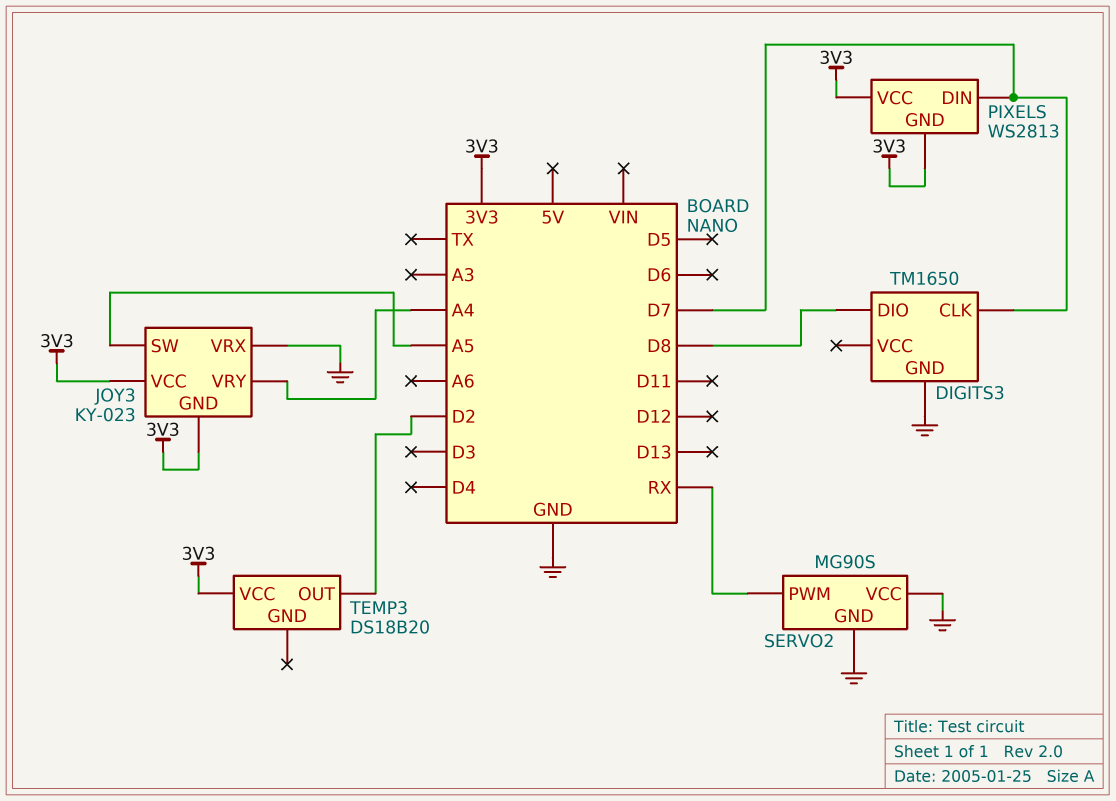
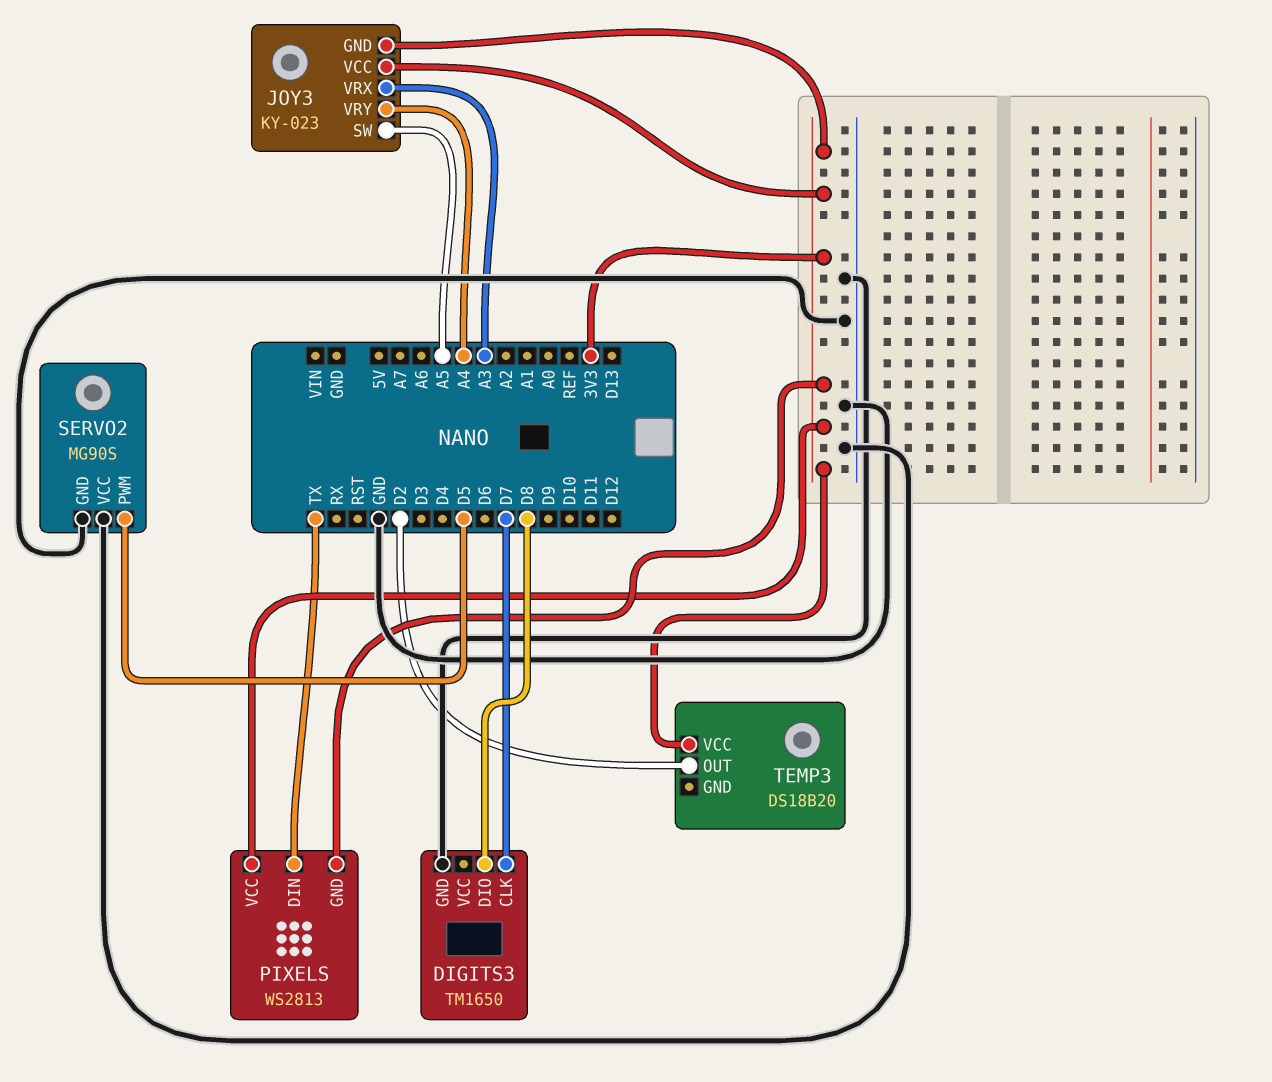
JOY3 pin VRX: GND -> A3
PIXELS pin DIN: D7 -> TX
SERVO2 pin PWM: RX -> D5

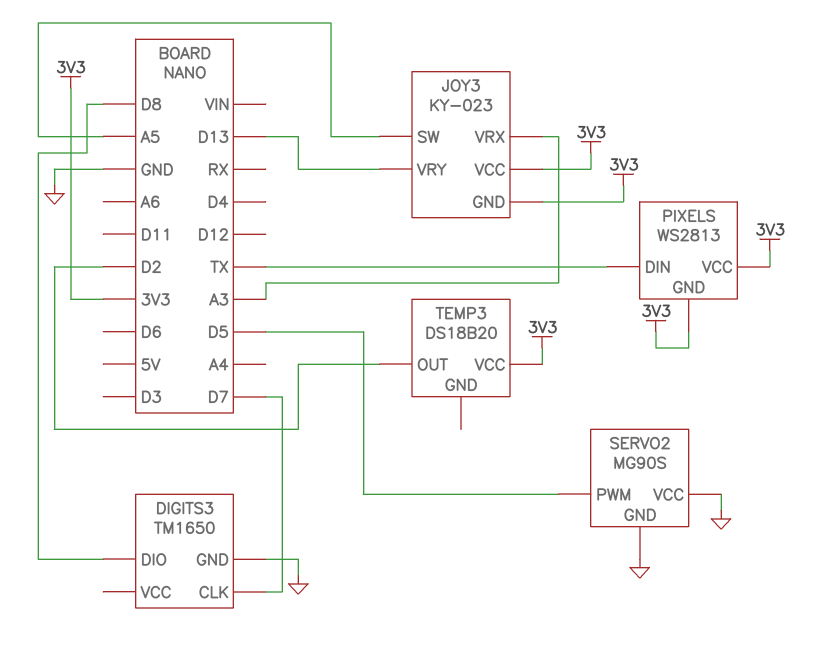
JOY3 pin VRY: A4 -> D13

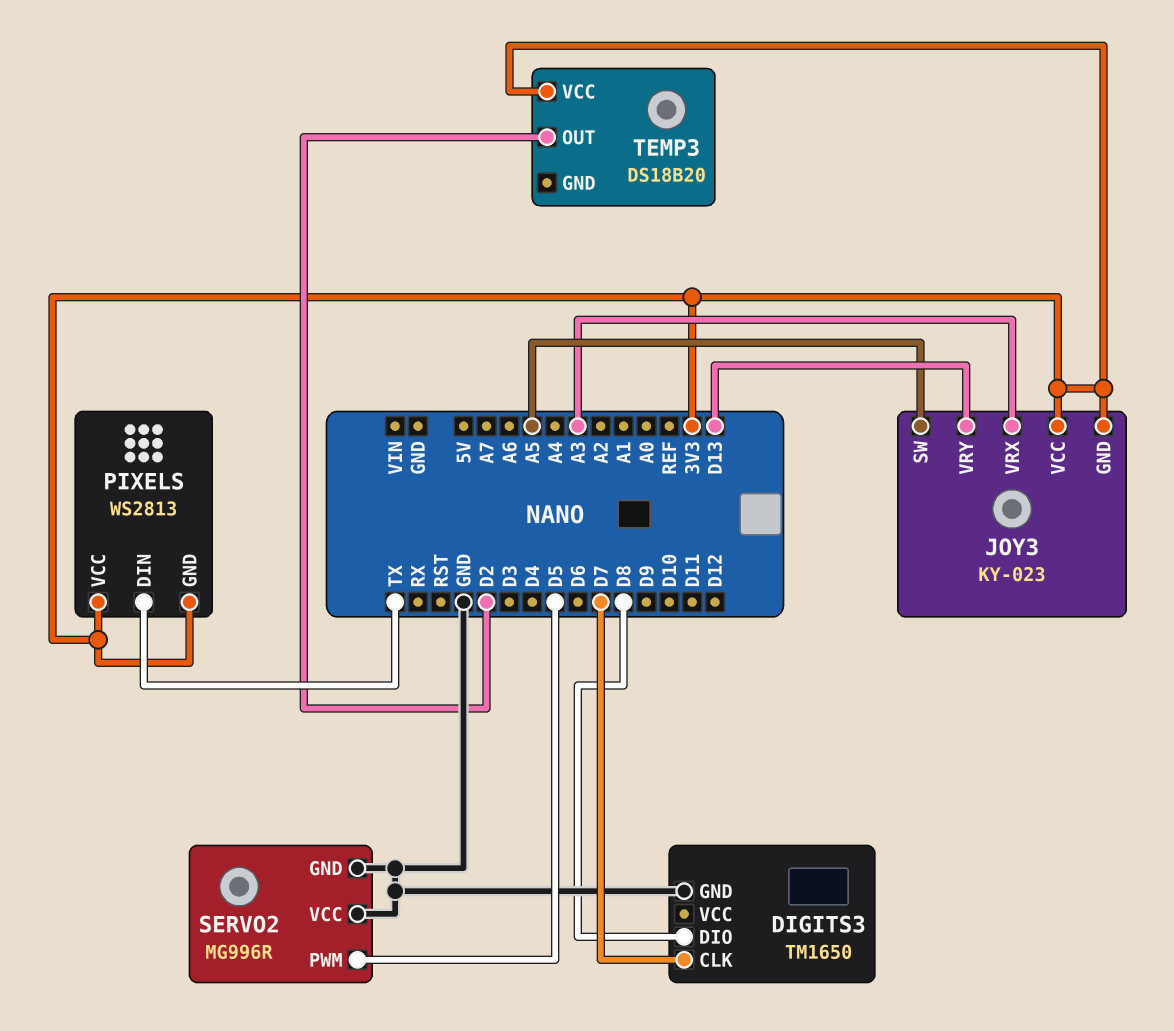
SERVO2: MG90S -> MG996R

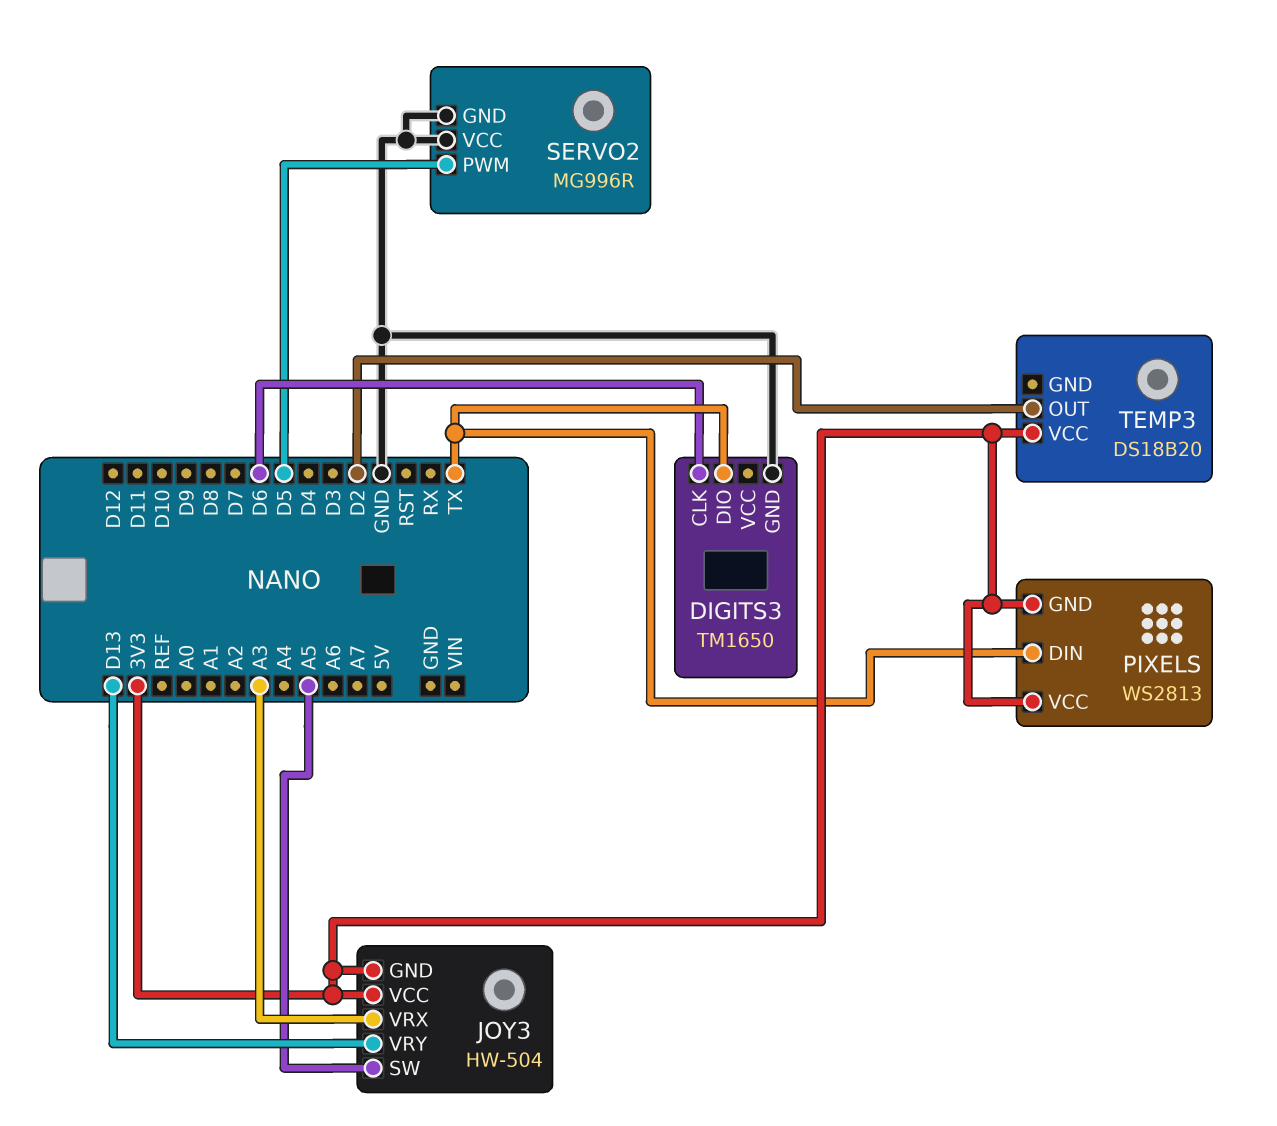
DIGITS3 pin CLK: D7 -> D6
DIGITS3 pin DIO: D8 -> TX
JOY3: KY-023 -> HW-504

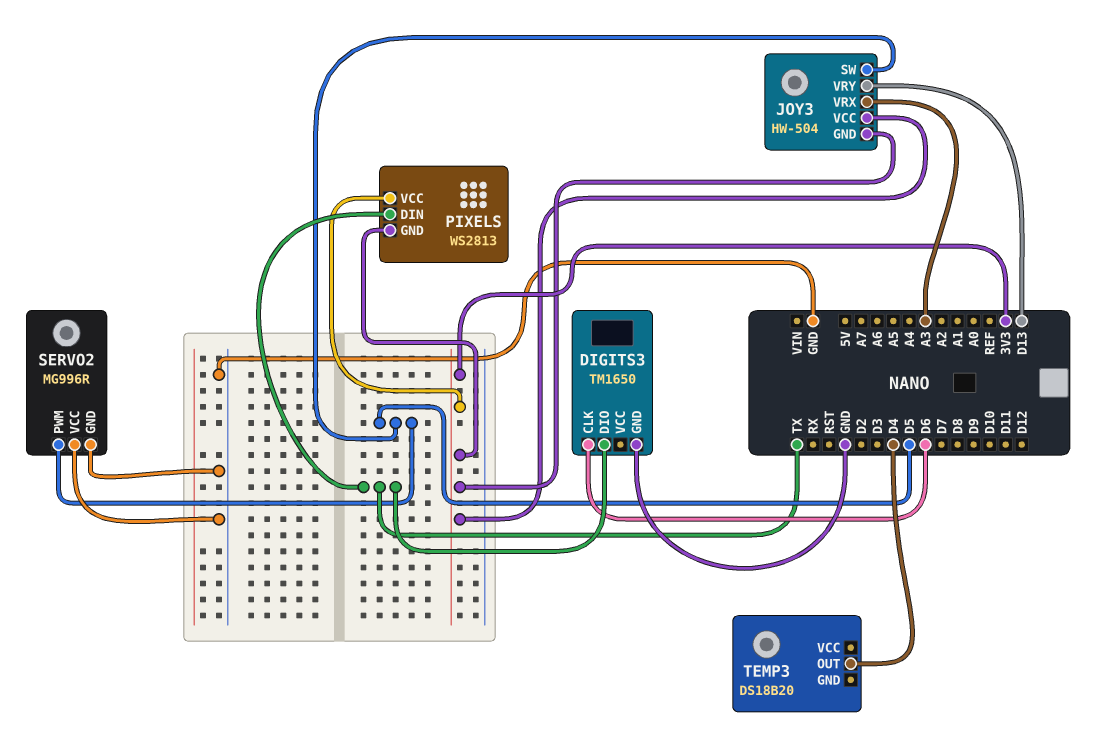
JOY3 pin SW: A5 -> D5
TEMP3 pin OUT: D2 -> D4
TEMP3 pin VCC: 3V3 -> none

